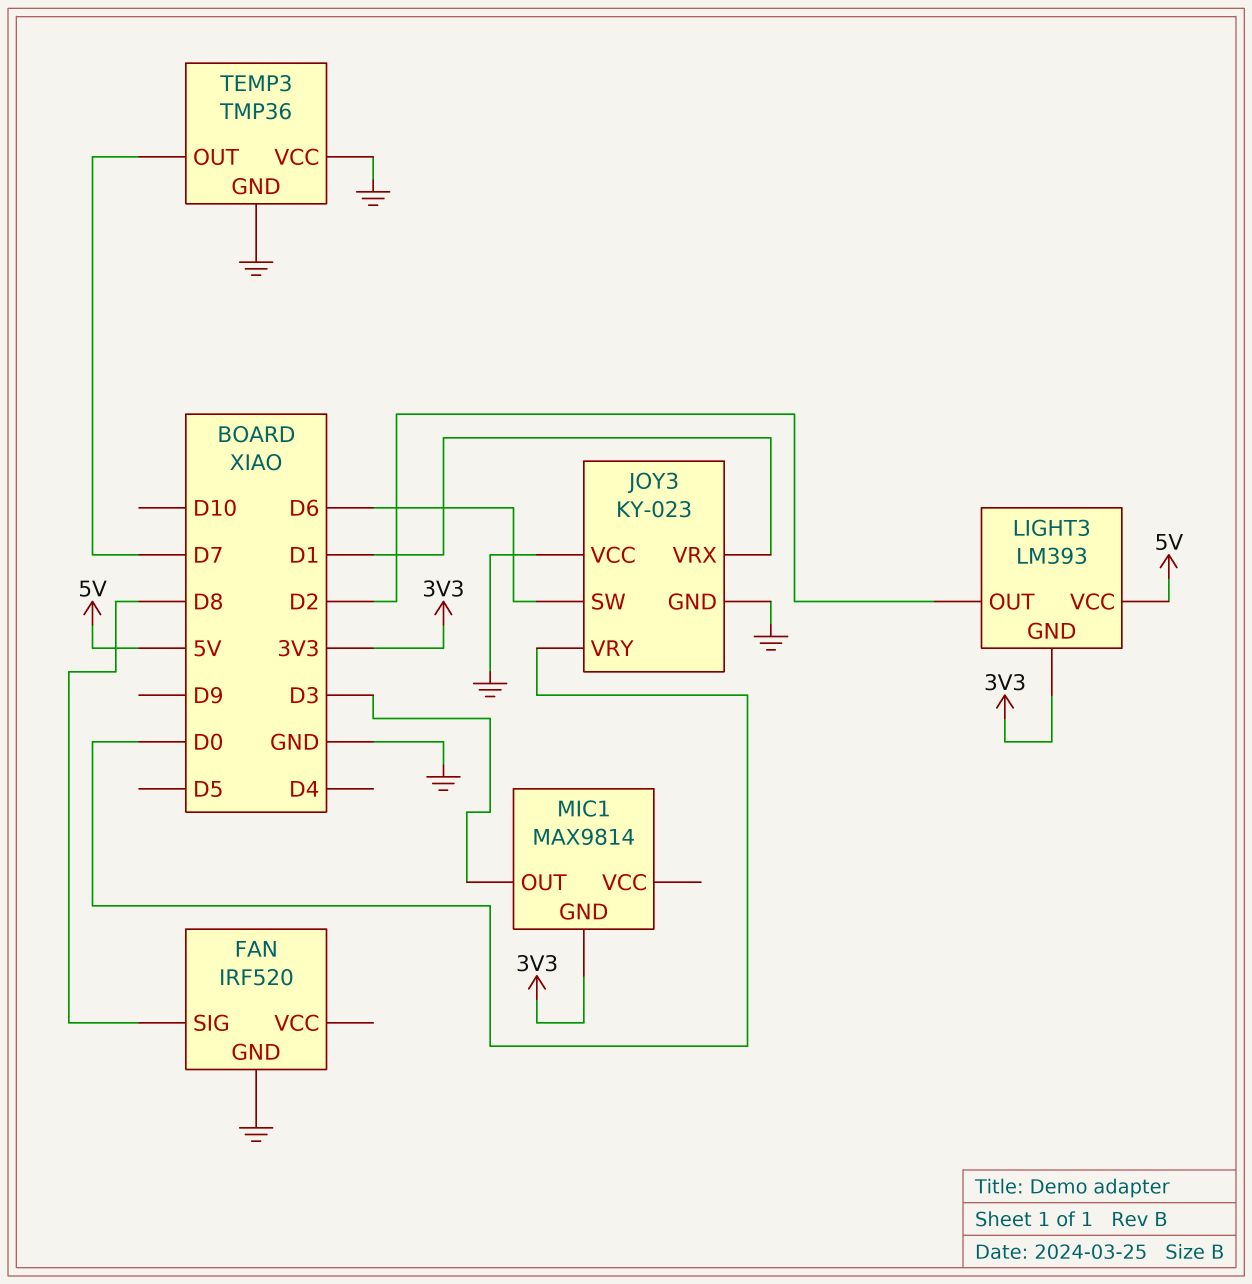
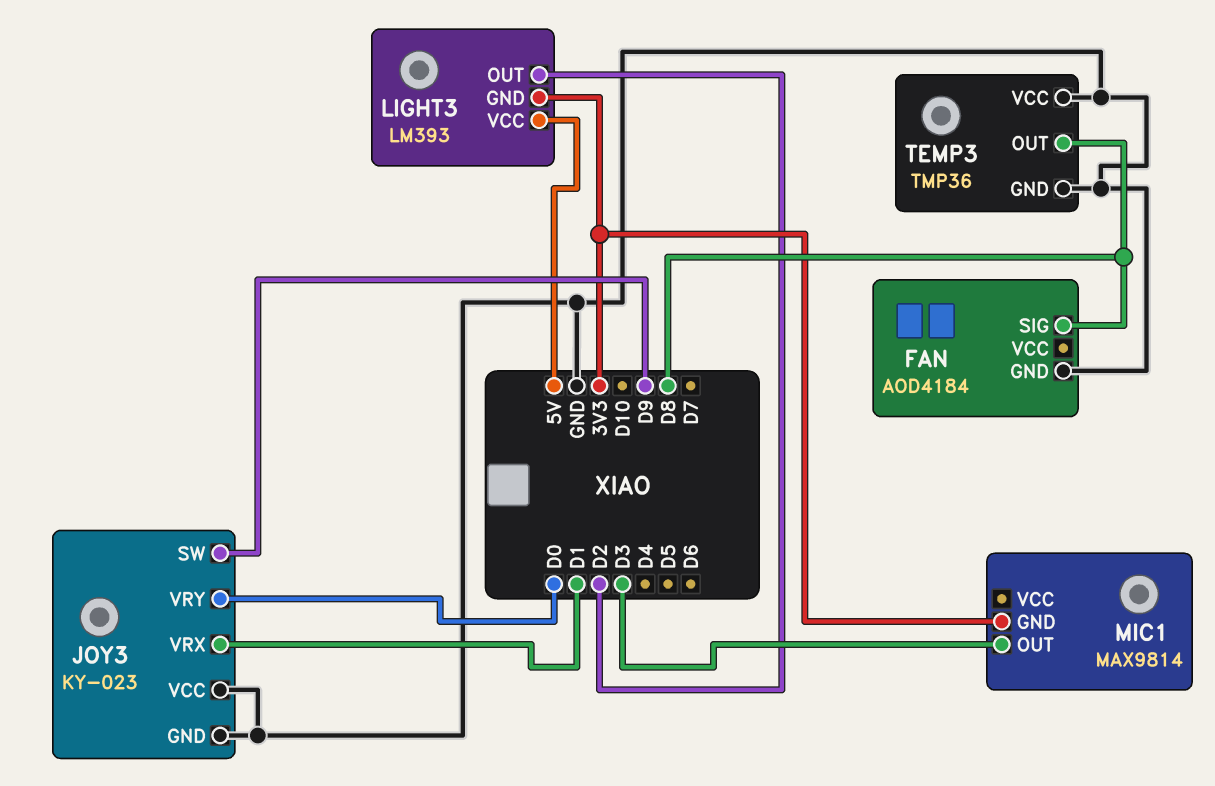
FAN: IRF520 -> AOD4184
JOY3 pin SW: D6 -> D9
TEMP3 pin OUT: D7 -> D8

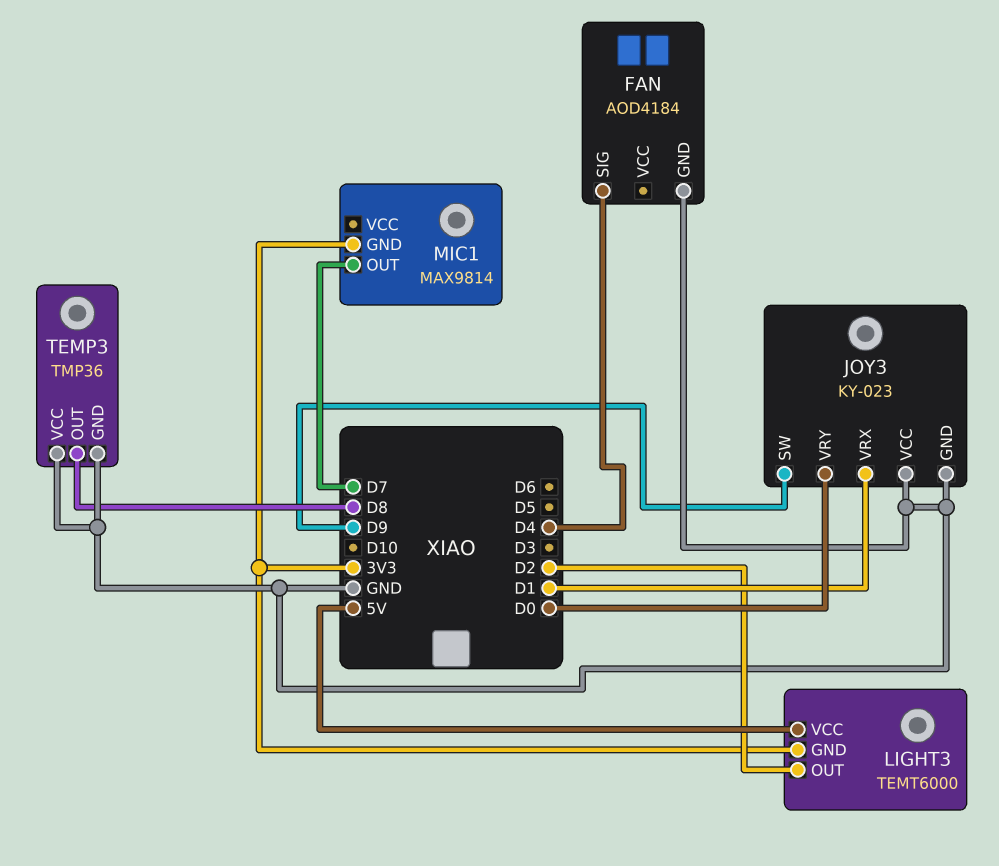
FAN pin SIG: D8 -> D4
LIGHT3: LM393 -> TEMT6000
MIC1 pin OUT: D3 -> D7

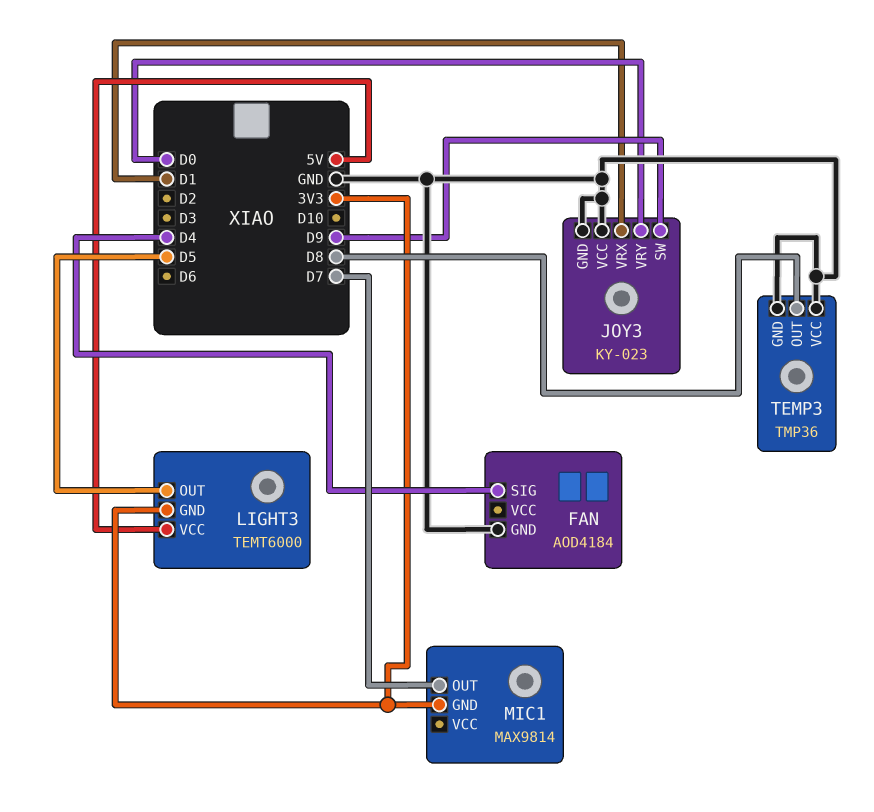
LIGHT3 pin OUT: D2 -> D5

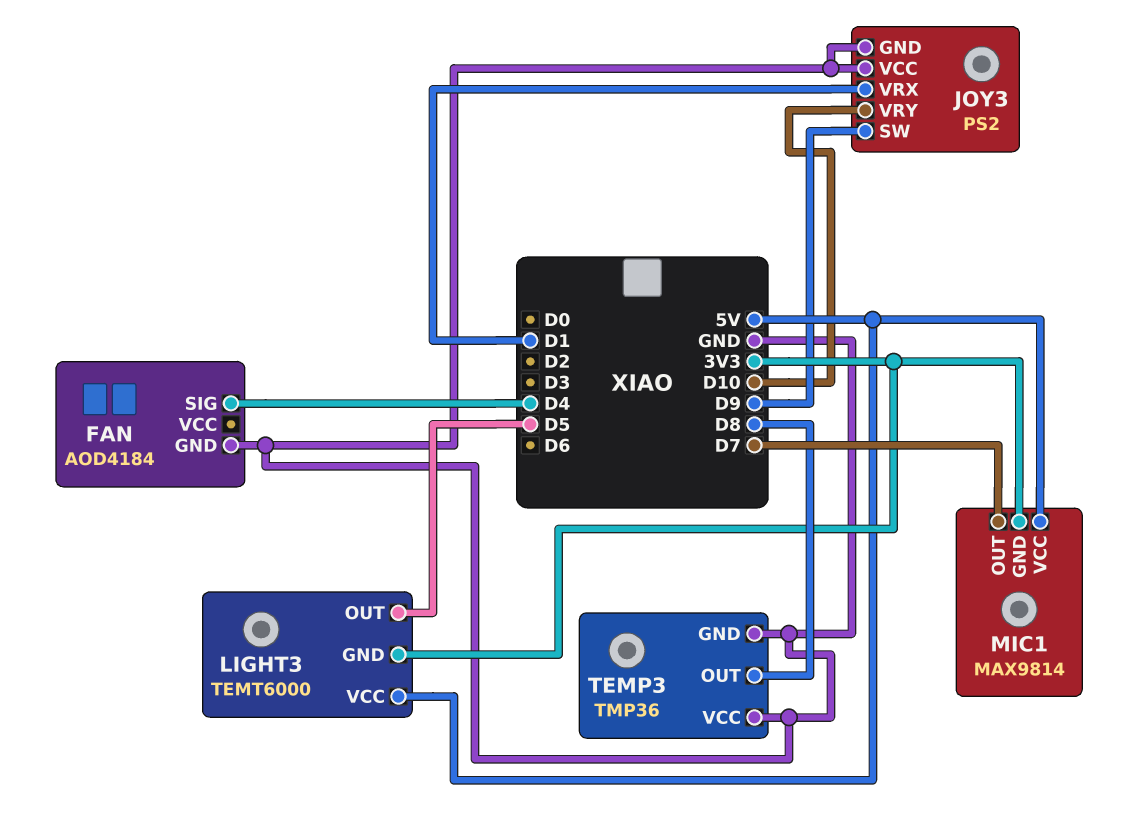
JOY3: KY-023 -> PS2
JOY3 pin VRY: D0 -> D10
MIC1 pin VCC: none -> 5V

